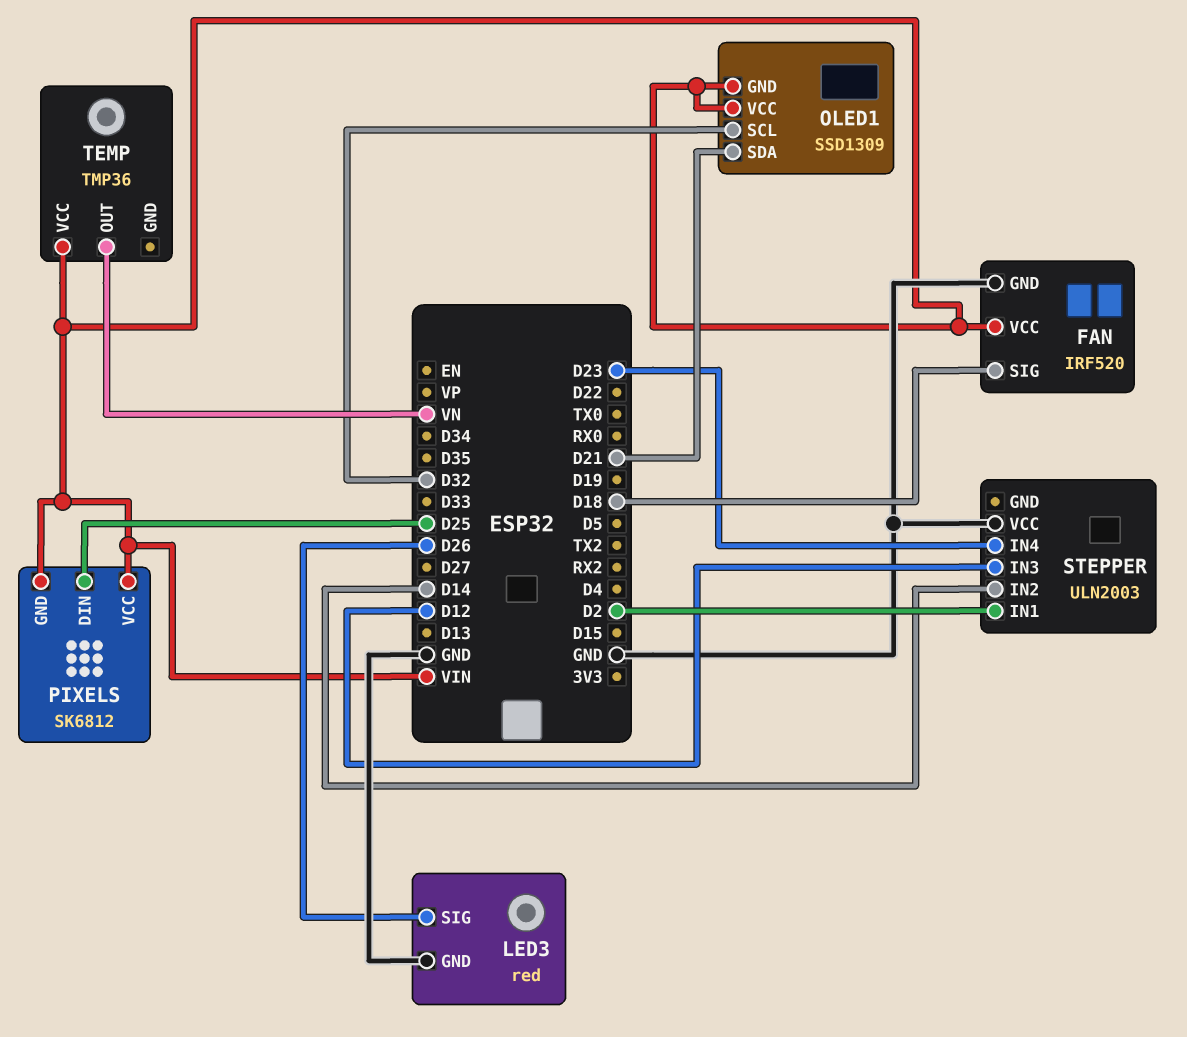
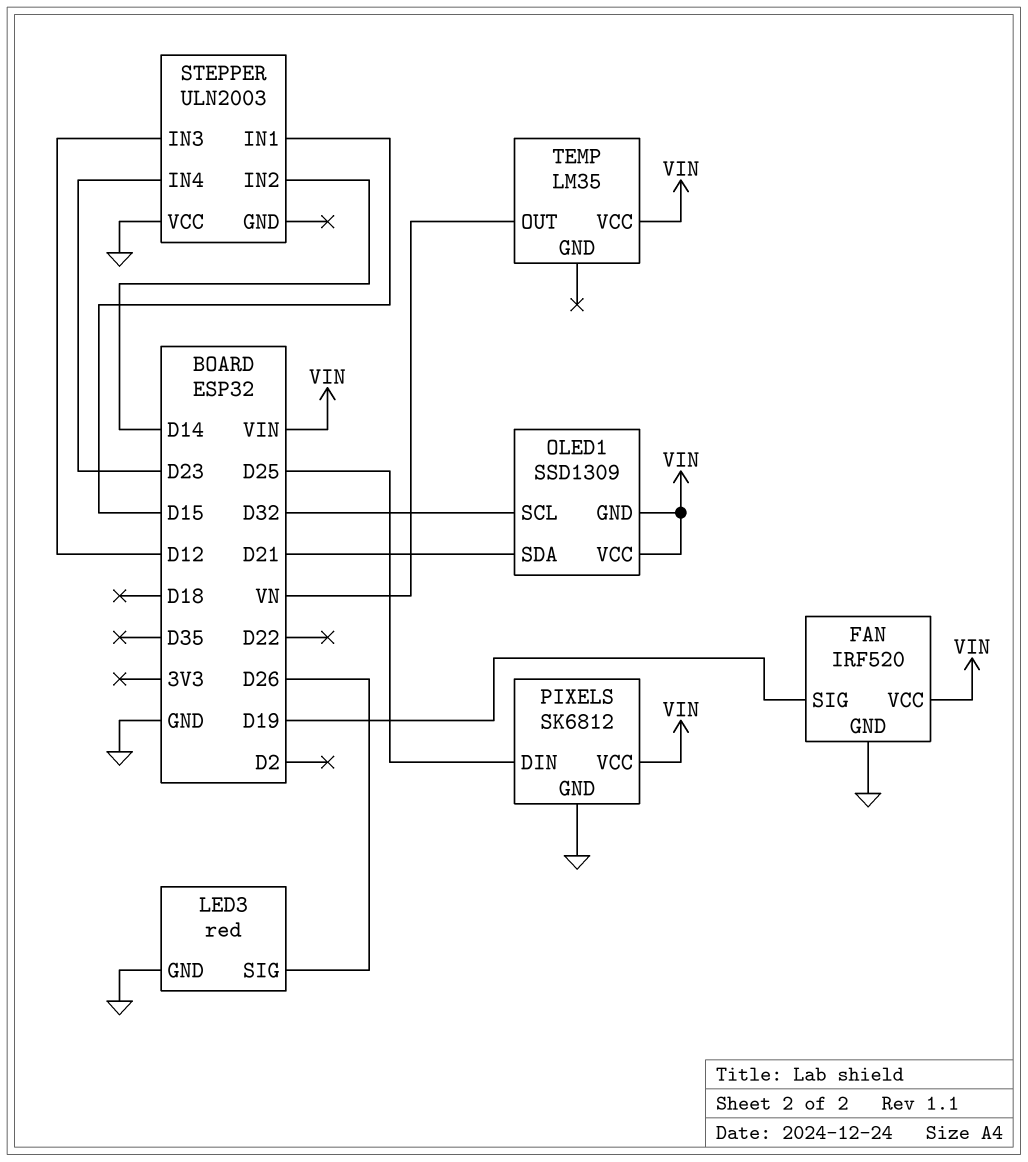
FAN pin SIG: D18 -> D19
PIXELS pin GND: VIN -> GND
STEPPER pin IN1: D2 -> D15
TEMP: TMP36 -> LM35

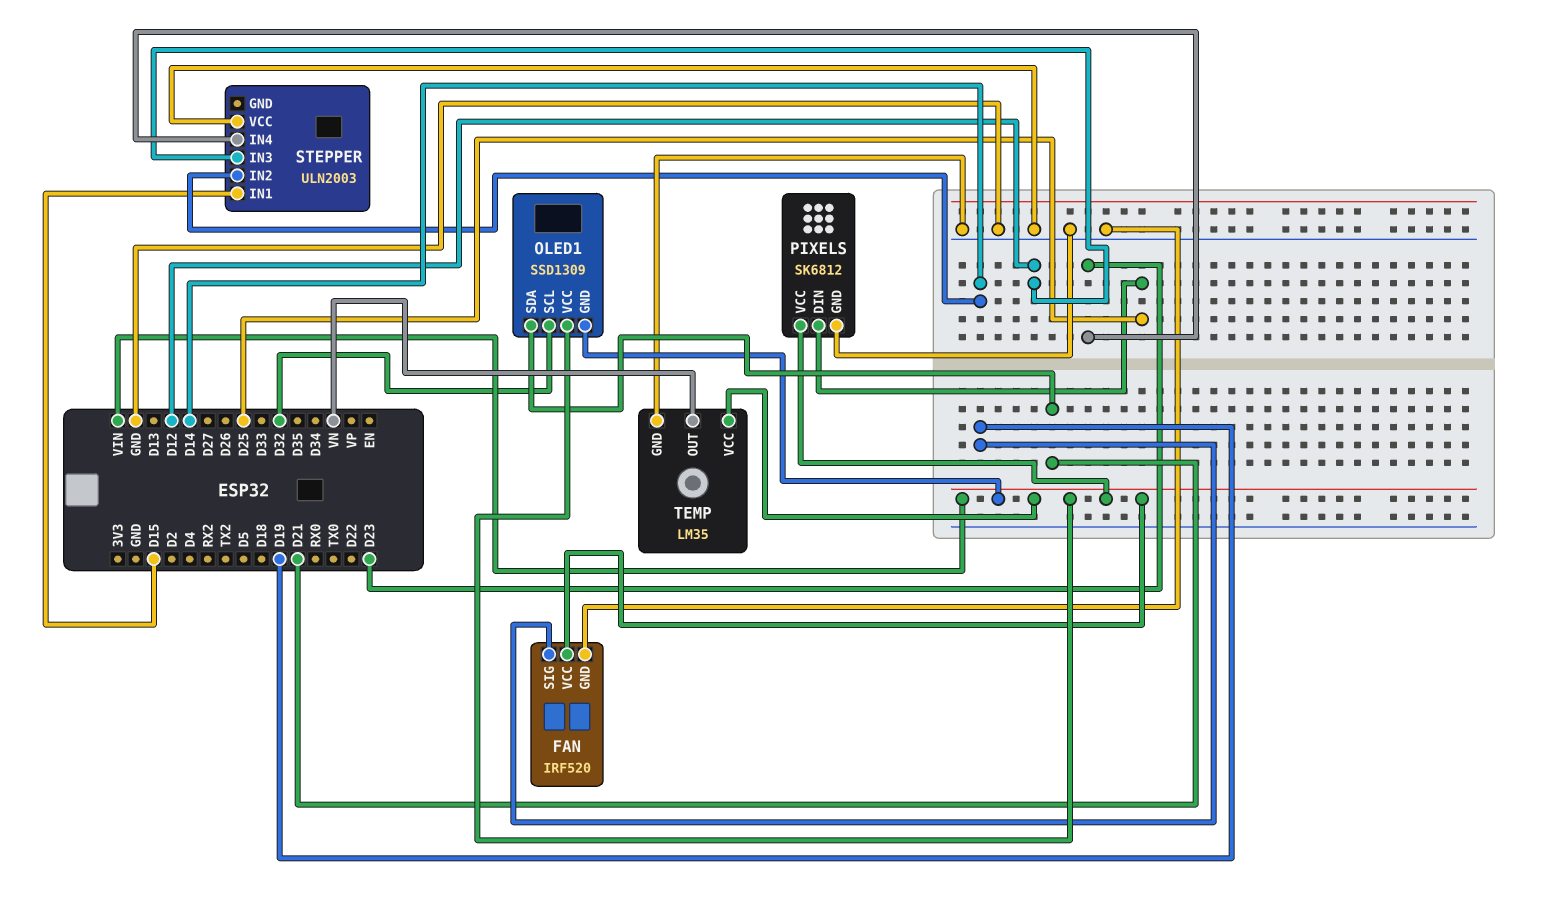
LED3: red -> none
LED3 pin GND: GND -> none
LED3 pin SIG: D26 -> none
TEMP pin GND: none -> GND

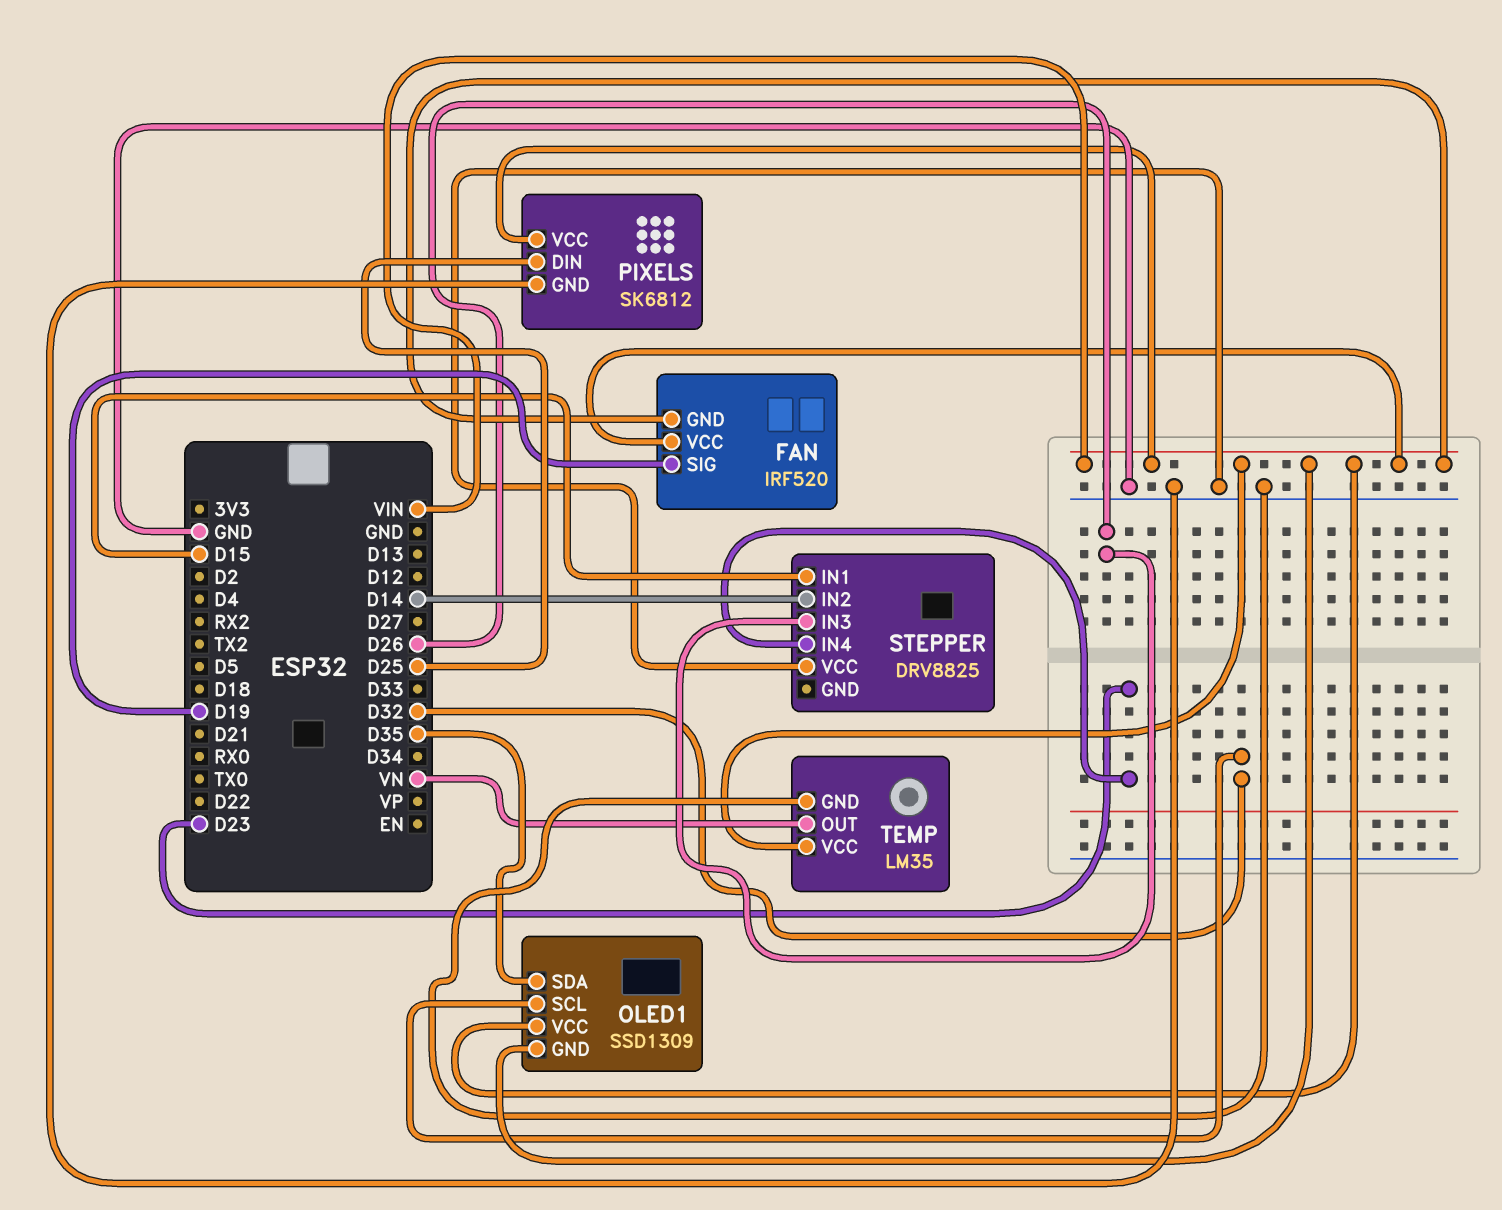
FAN pin GND: GND -> VIN
OLED1 pin SDA: D21 -> D35
STEPPER: ULN2003 -> DRV8825
STEPPER pin IN3: D12 -> D26

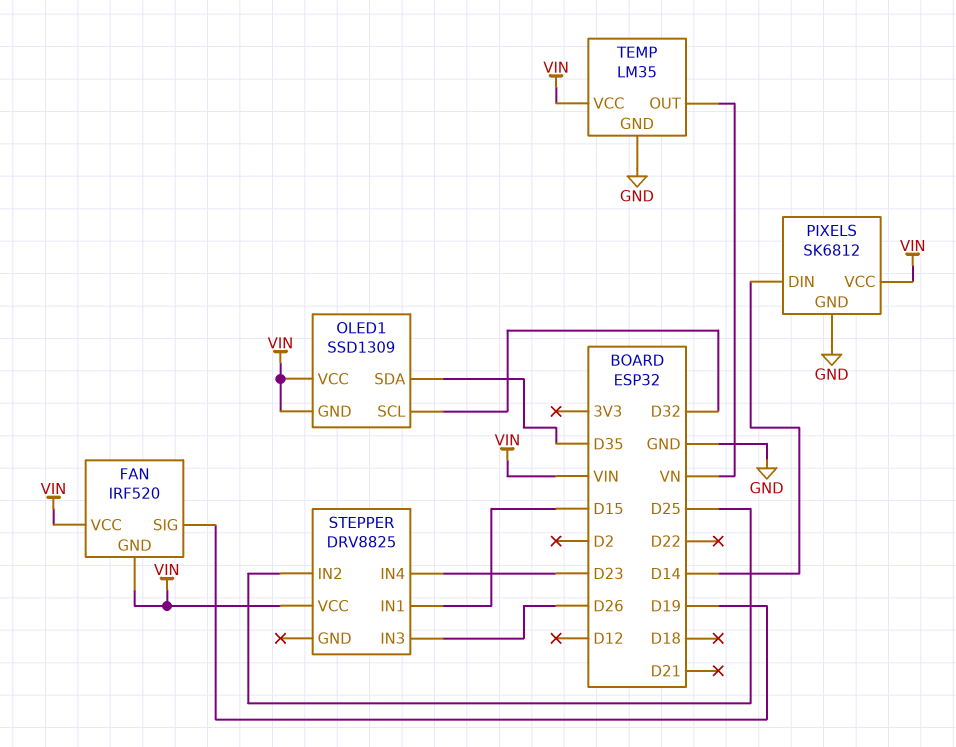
PIXELS pin DIN: D25 -> D14
STEPPER pin IN2: D14 -> D25
STEPPER pin VCC: GND -> VIN

